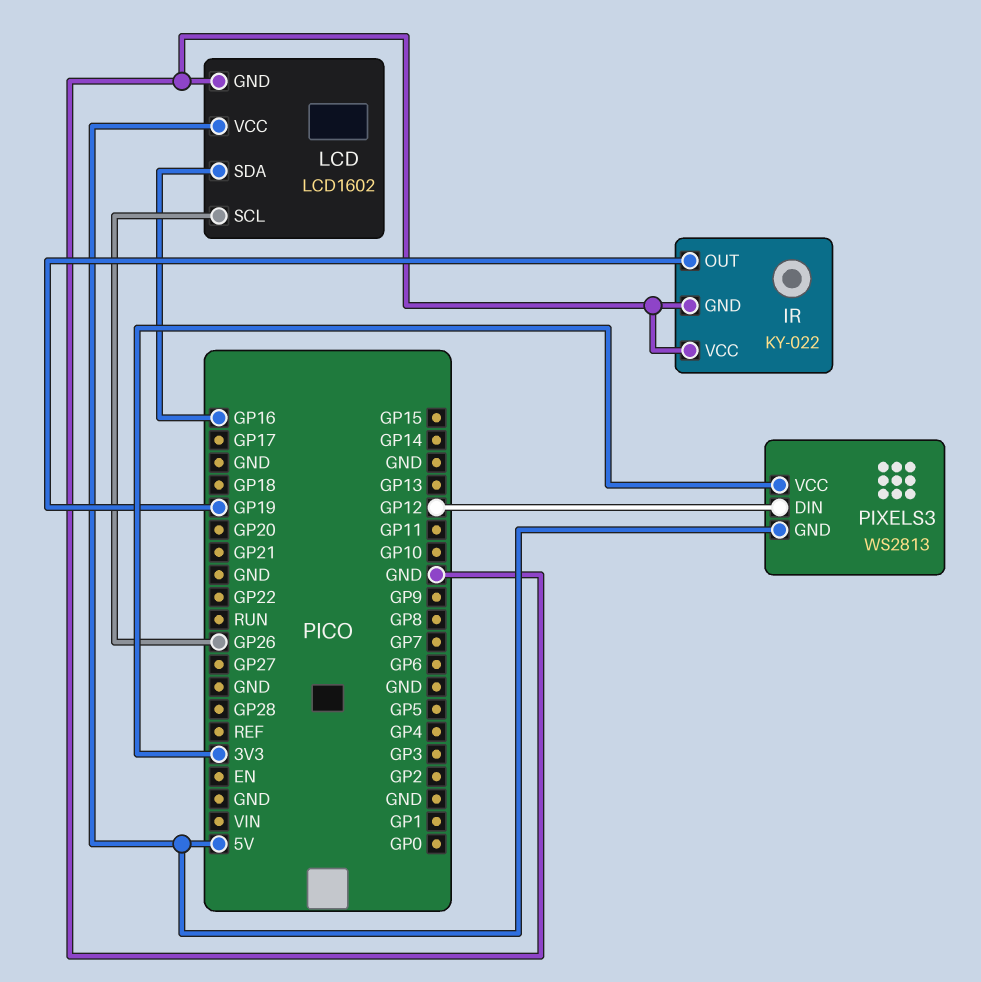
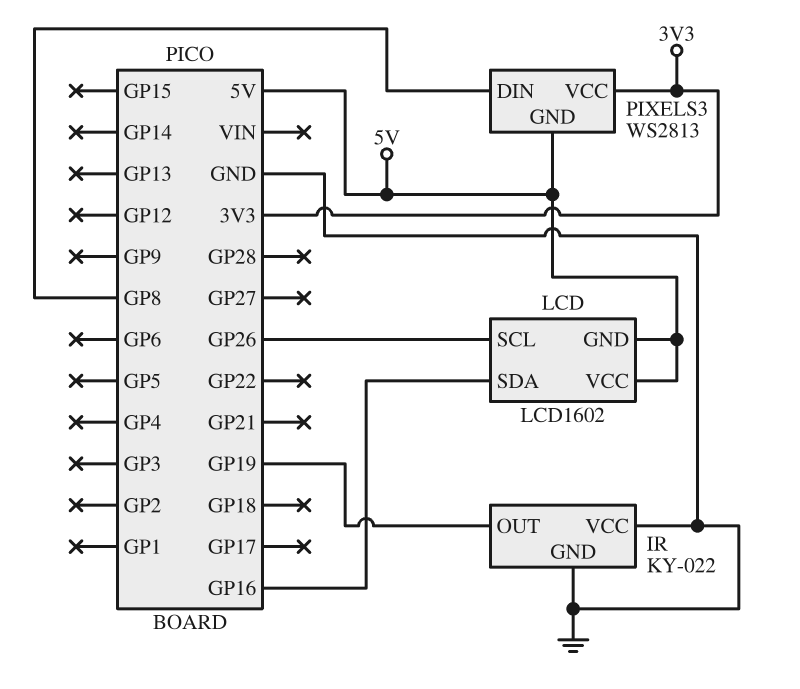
LCD pin GND: GND -> 5V
PIXELS3 pin DIN: GP12 -> GP8

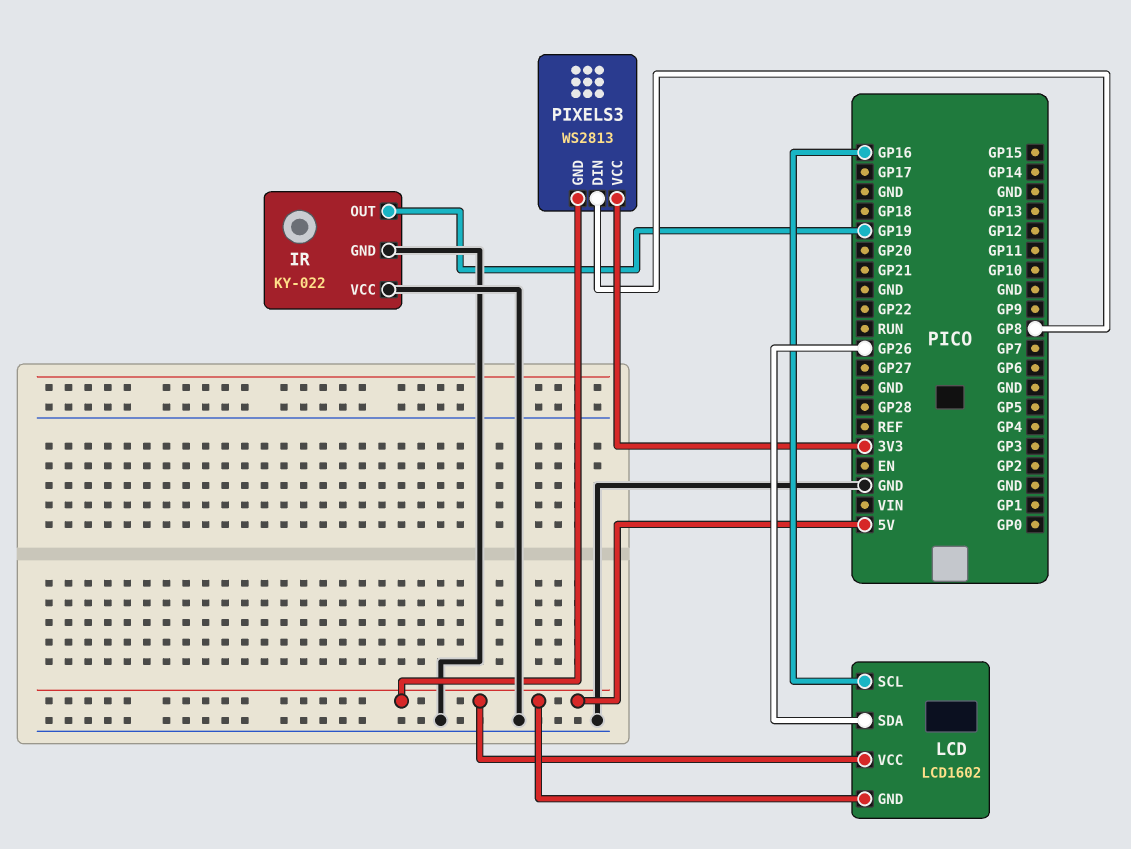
LCD pin SCL: GP26 -> GP16
LCD pin SDA: GP16 -> GP26

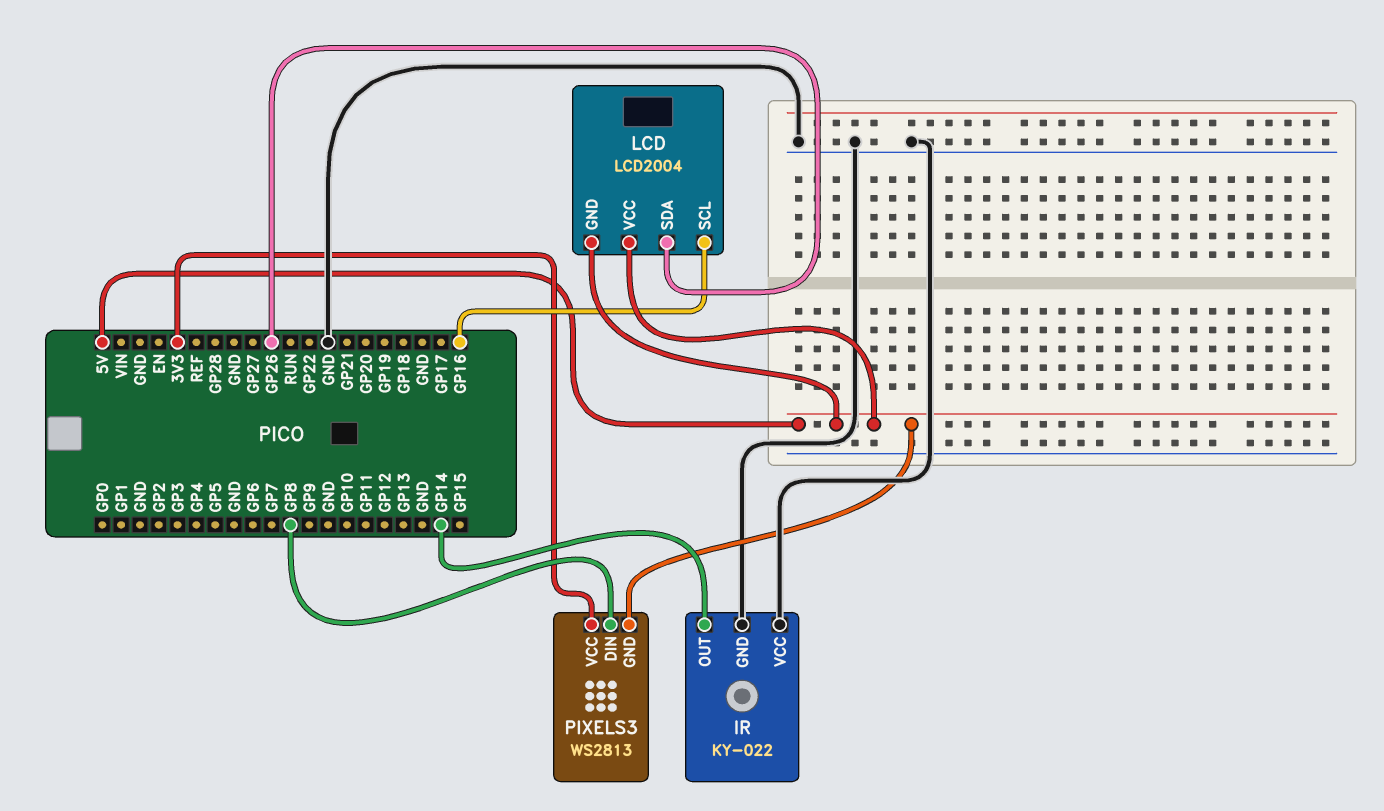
IR pin OUT: GP19 -> GP14
LCD: LCD1602 -> LCD2004

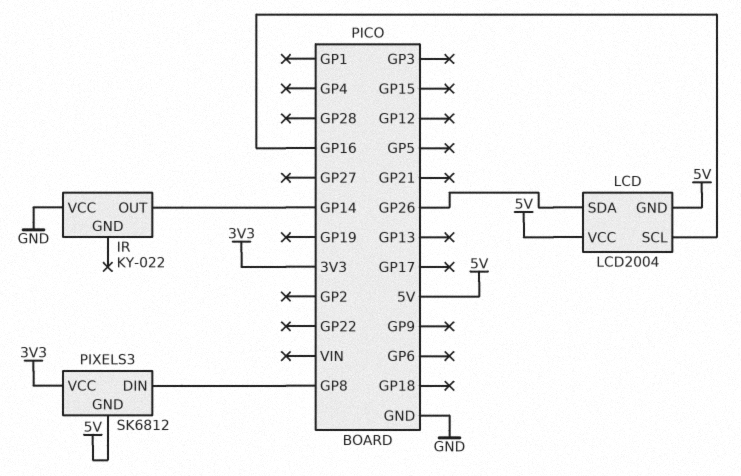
IR pin GND: GND -> none
PIXELS3: WS2813 -> SK6812

